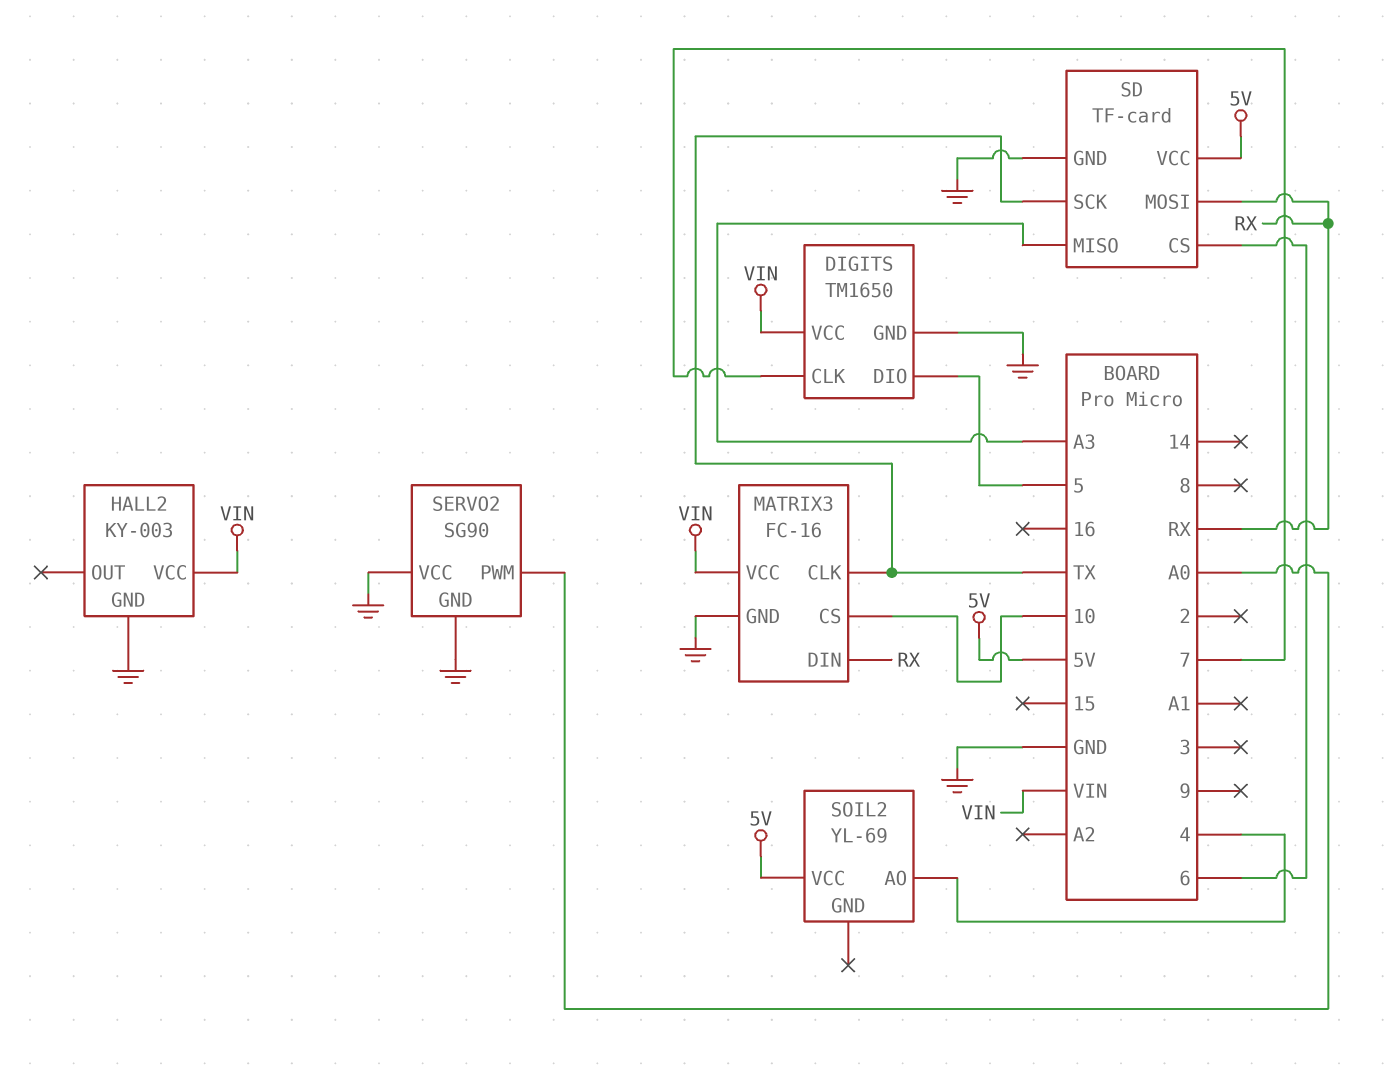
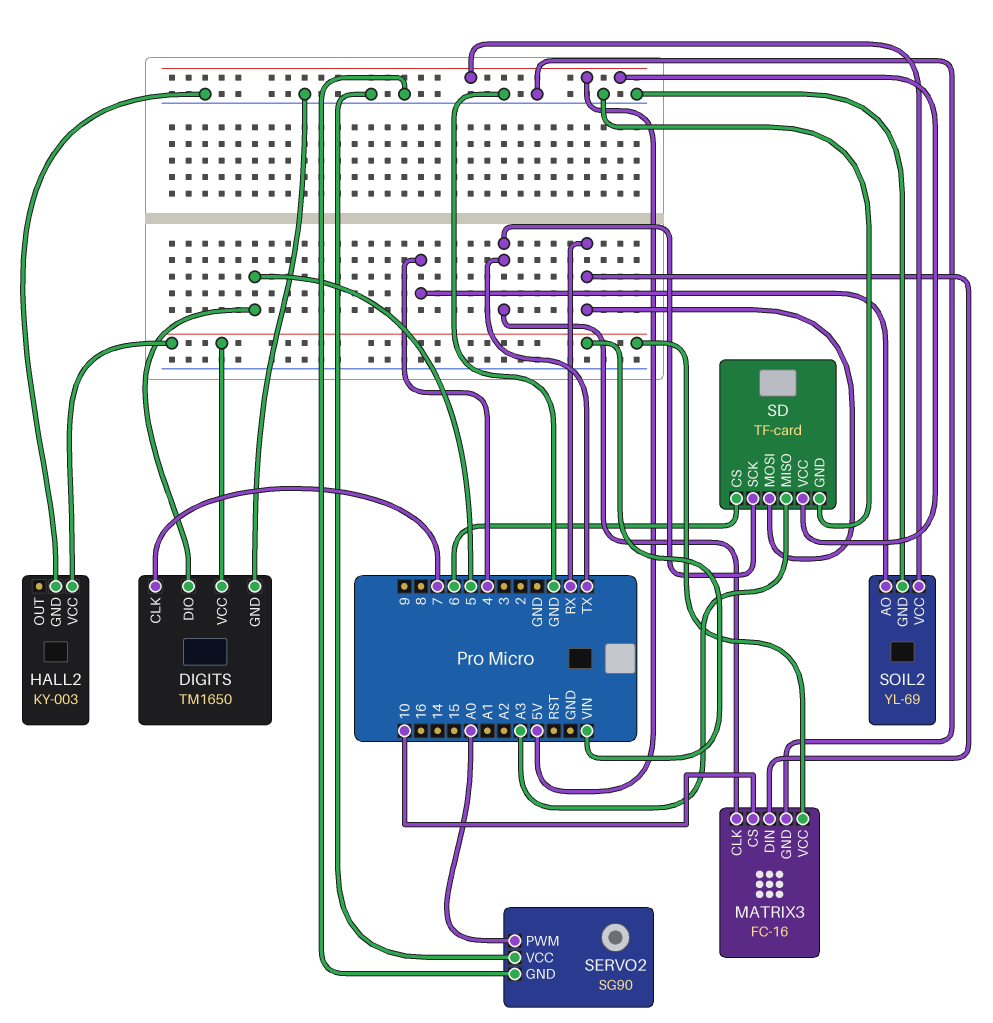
SOIL2 pin GND: none -> GND

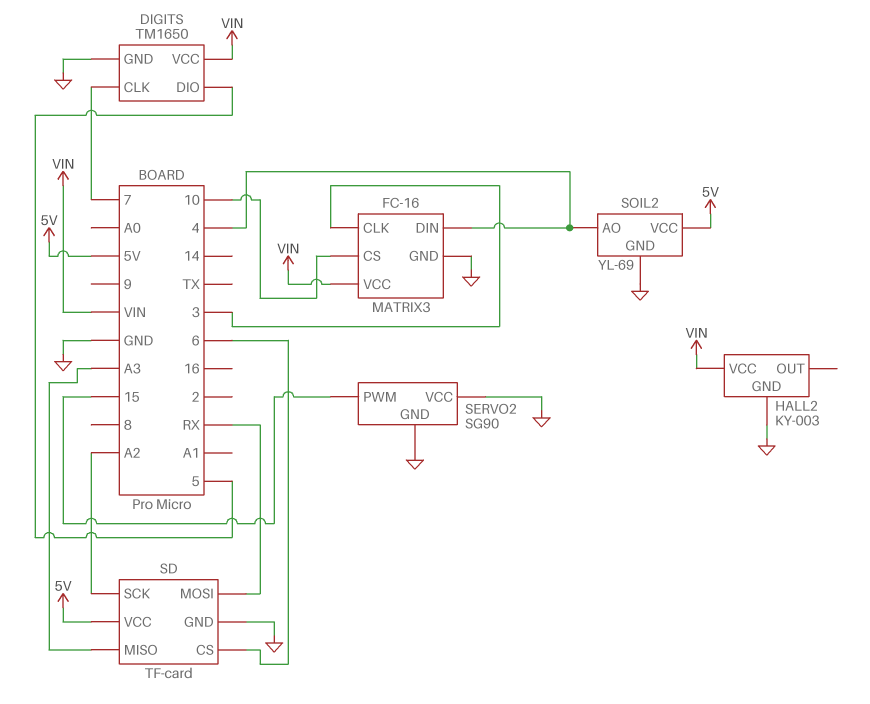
MATRIX3 pin CLK: TX -> 3
MATRIX3 pin DIN: RX -> 4
SD pin SCK: TX -> A2
SERVO2 pin PWM: A0 -> 15

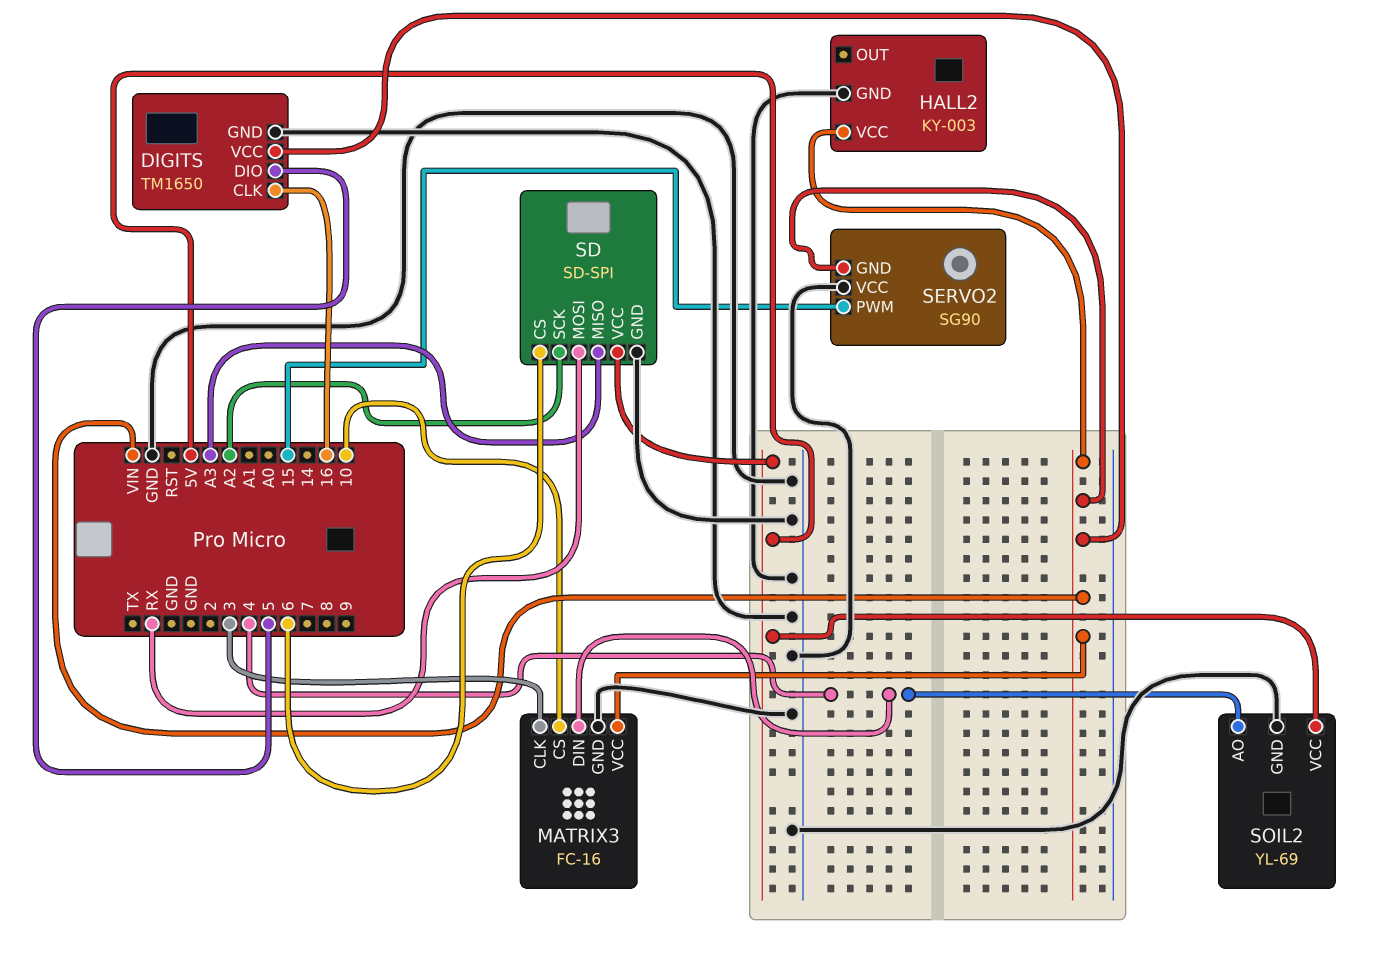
DIGITS pin CLK: 7 -> 16
SD: TF-card -> SD-SPI
SERVO2 pin GND: GND -> VIN

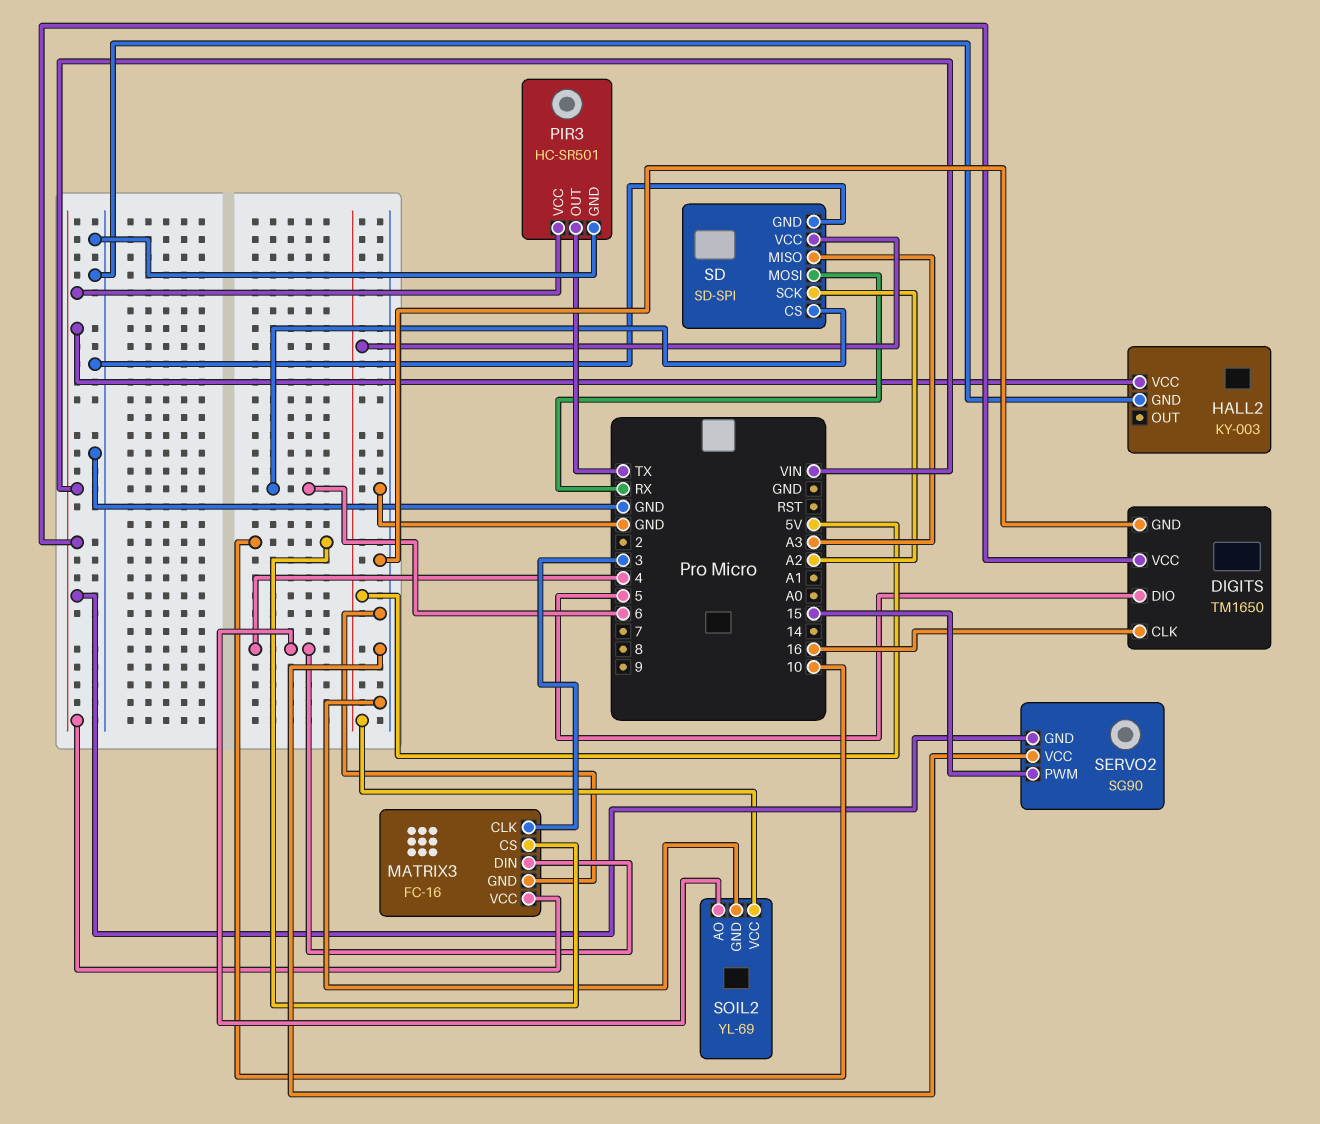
PIR3: none -> HC-SR501
PIR3 pin GND: none -> GND
PIR3 pin OUT: none -> TX
PIR3 pin VCC: none -> VIN

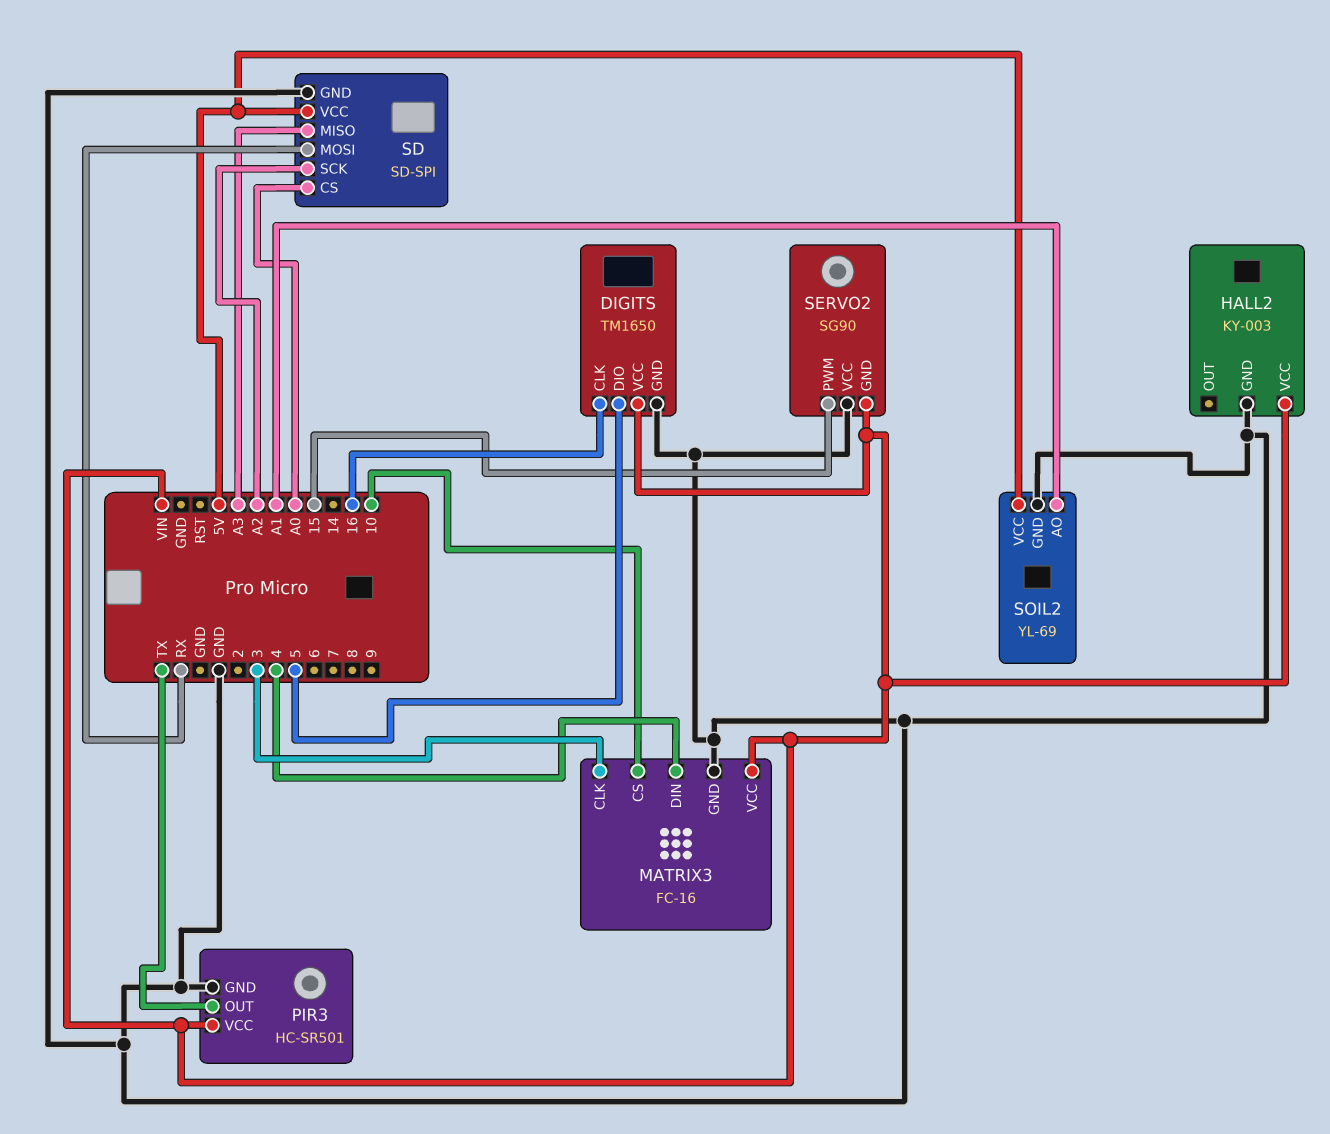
SD pin CS: 6 -> A0
SOIL2 pin AO: 4 -> A1

